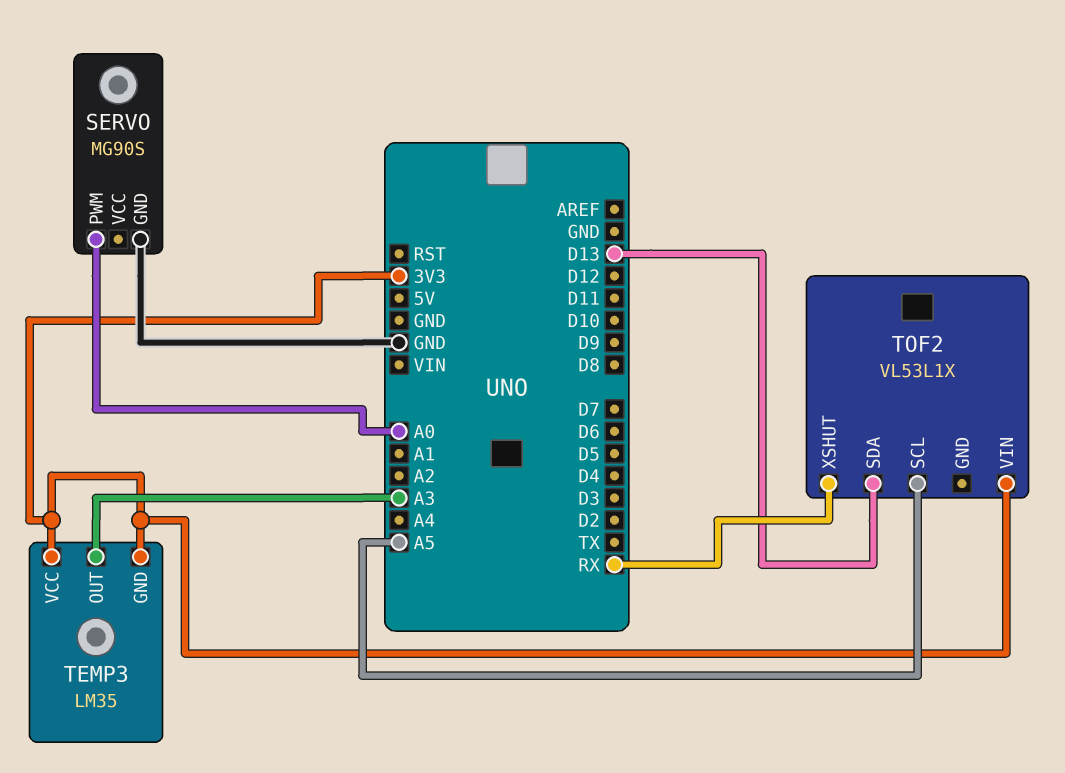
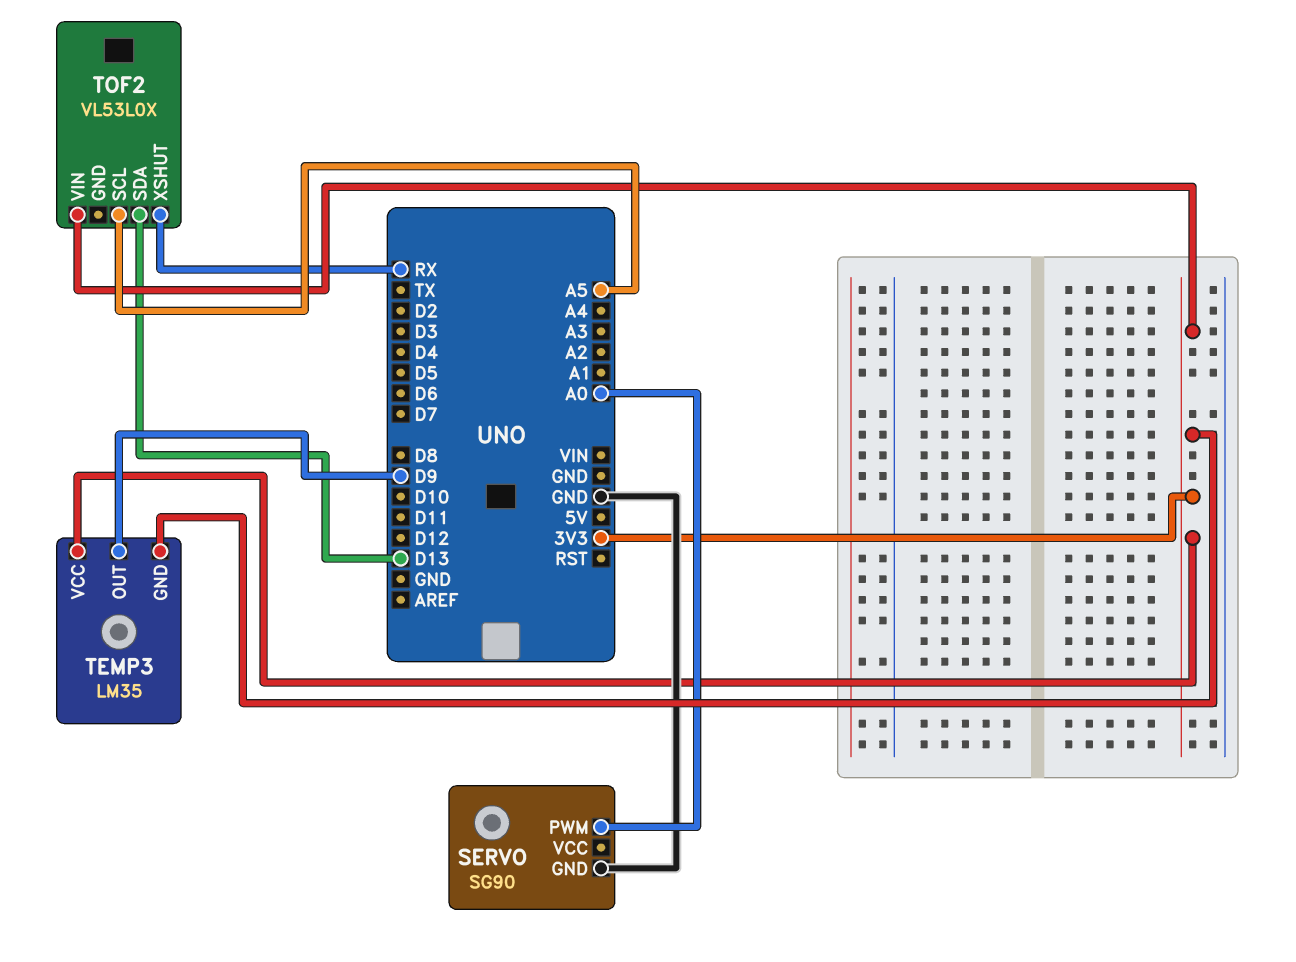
SERVO: MG90S -> SG90
TEMP3 pin OUT: A3 -> D9
TOF2: VL53L1X -> VL53L0X

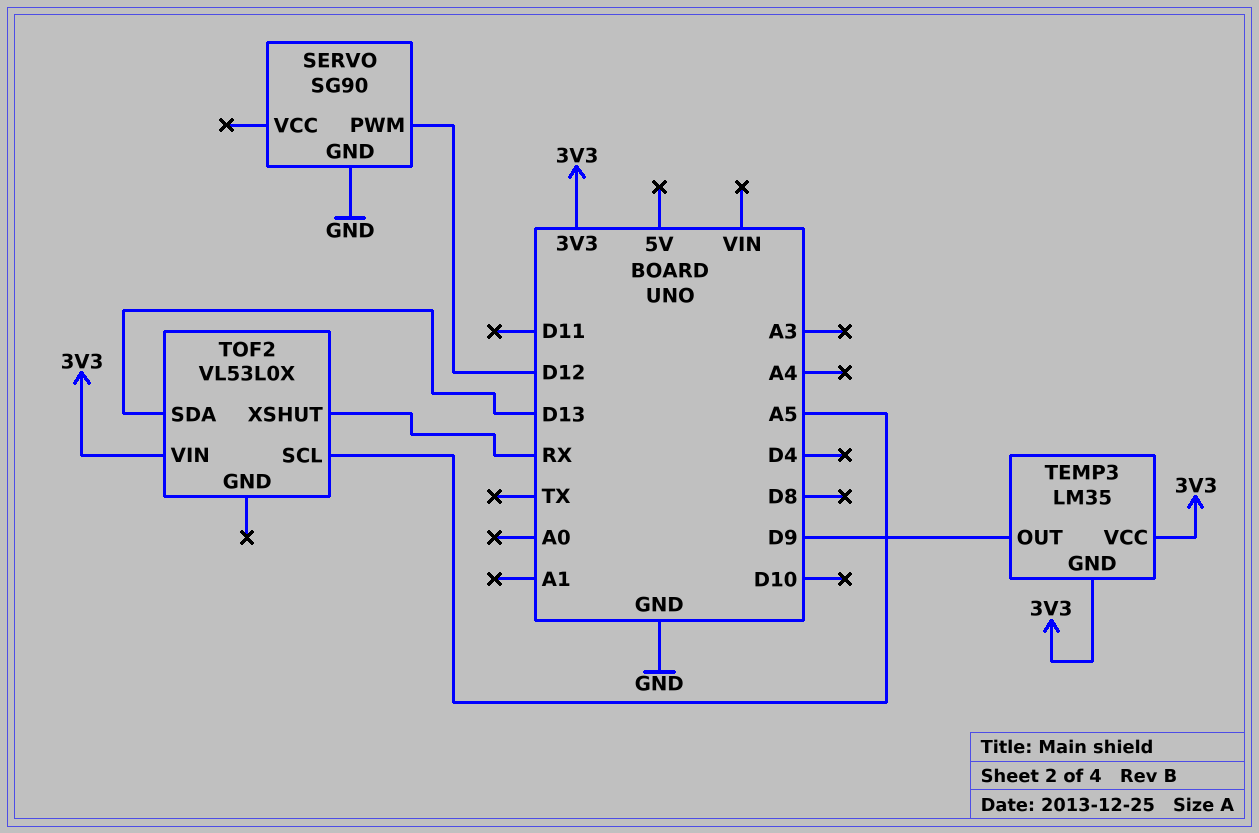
SERVO pin PWM: A0 -> D12

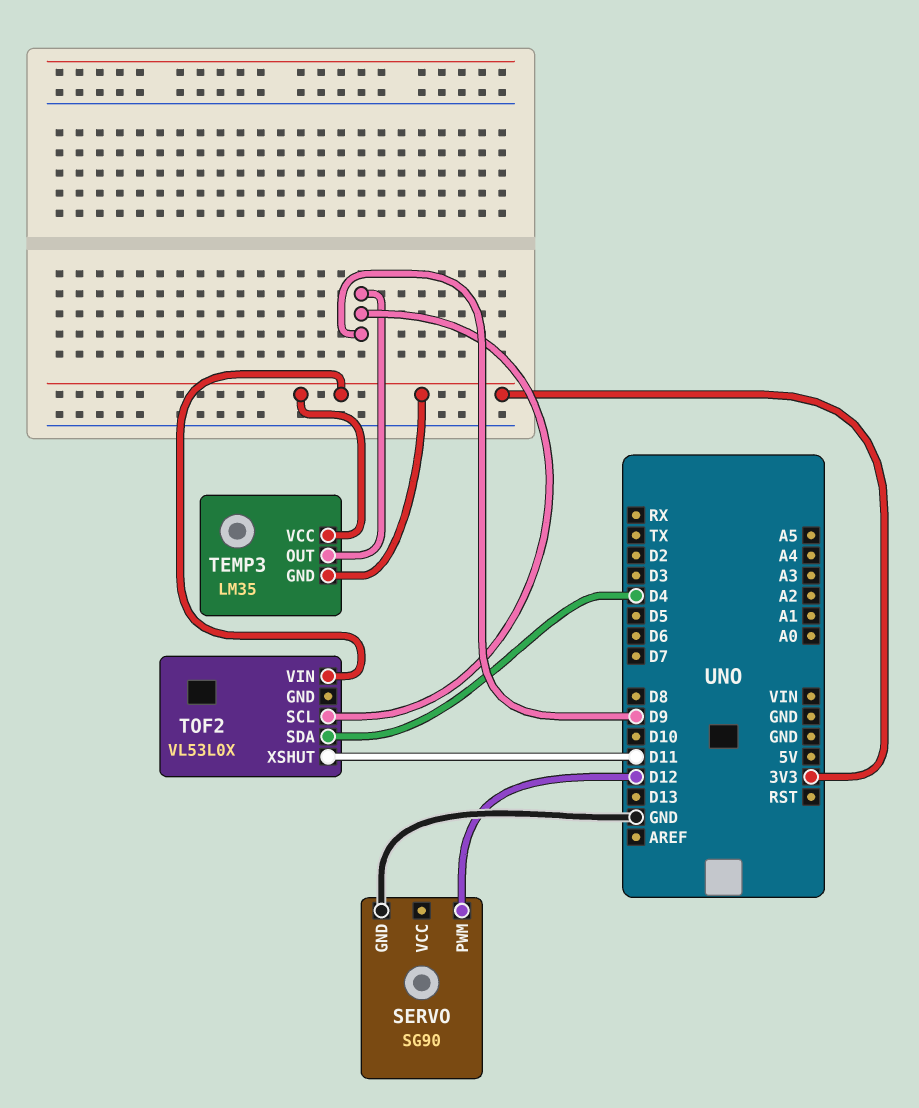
TOF2 pin SCL: A5 -> D9
TOF2 pin SDA: D13 -> D4
TOF2 pin XSHUT: RX -> D11

